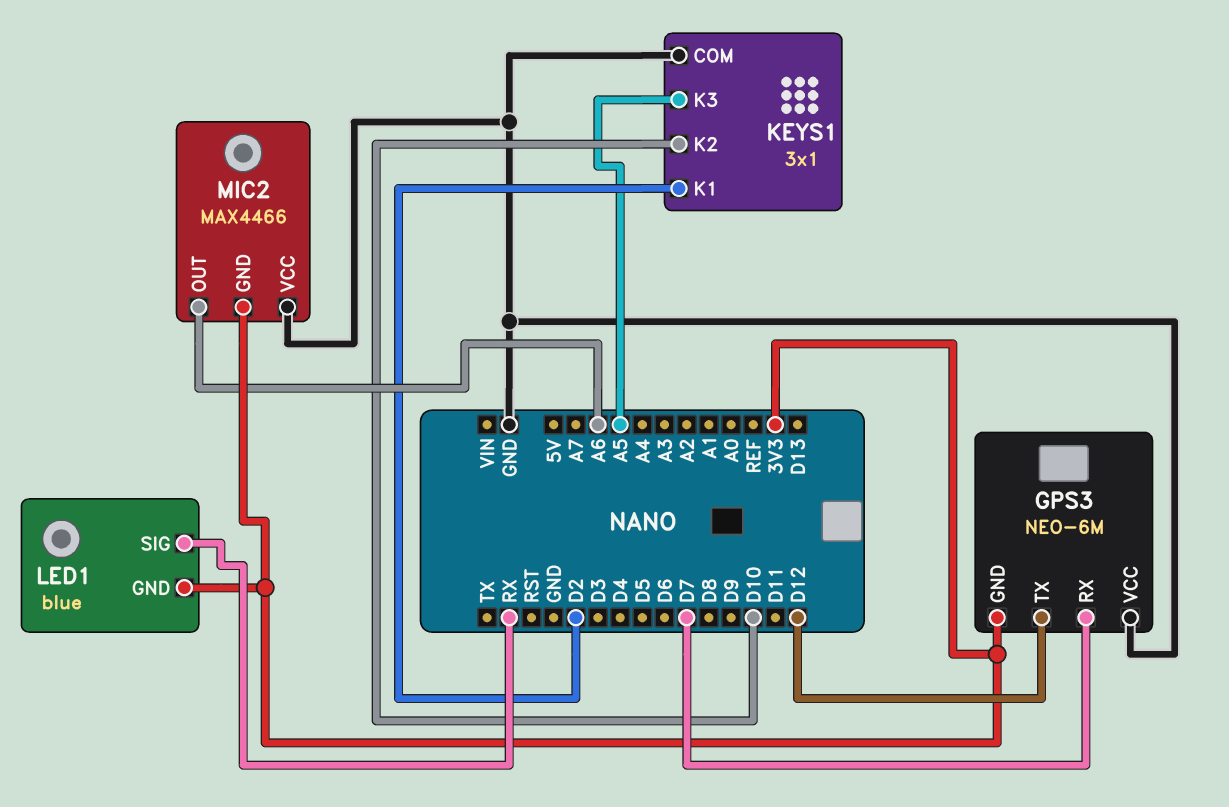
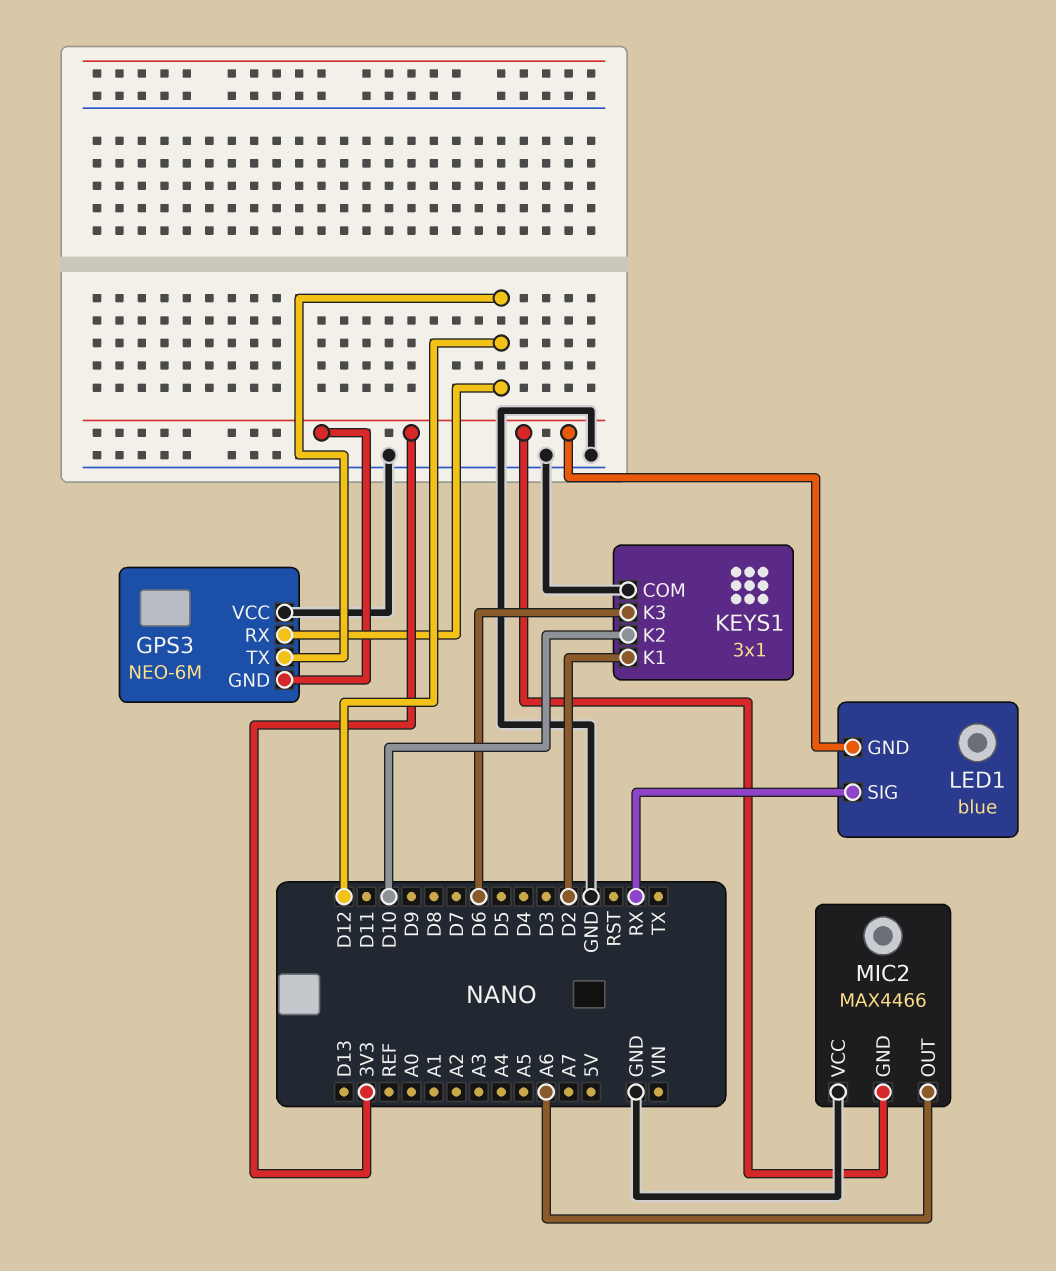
GPS3 pin RX: D7 -> D12
KEYS1 pin K3: A5 -> D6

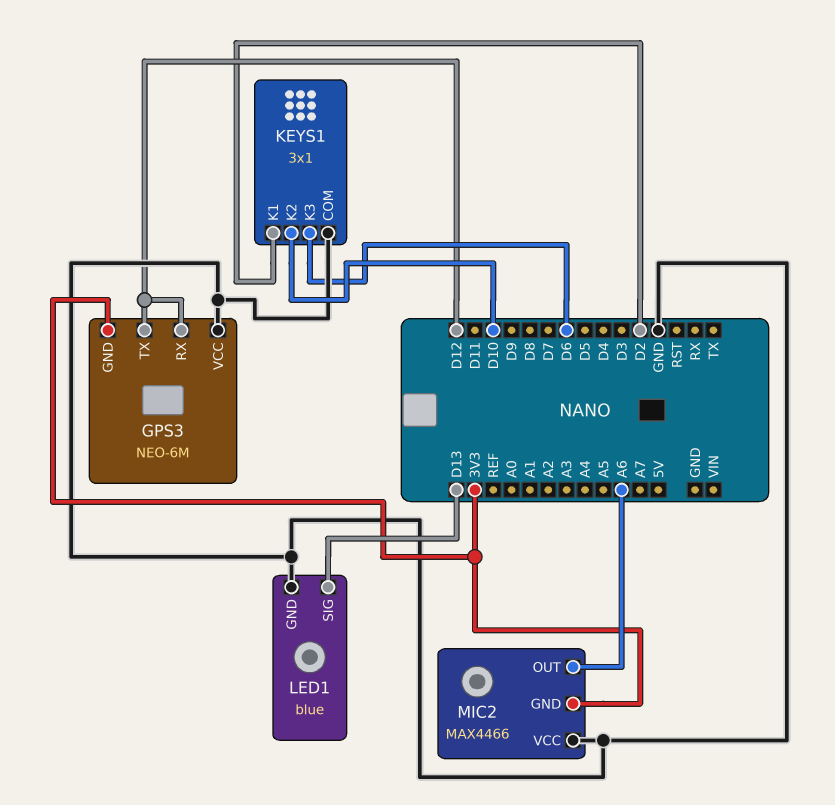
LED1 pin GND: 3V3 -> GND
LED1 pin SIG: RX -> D13

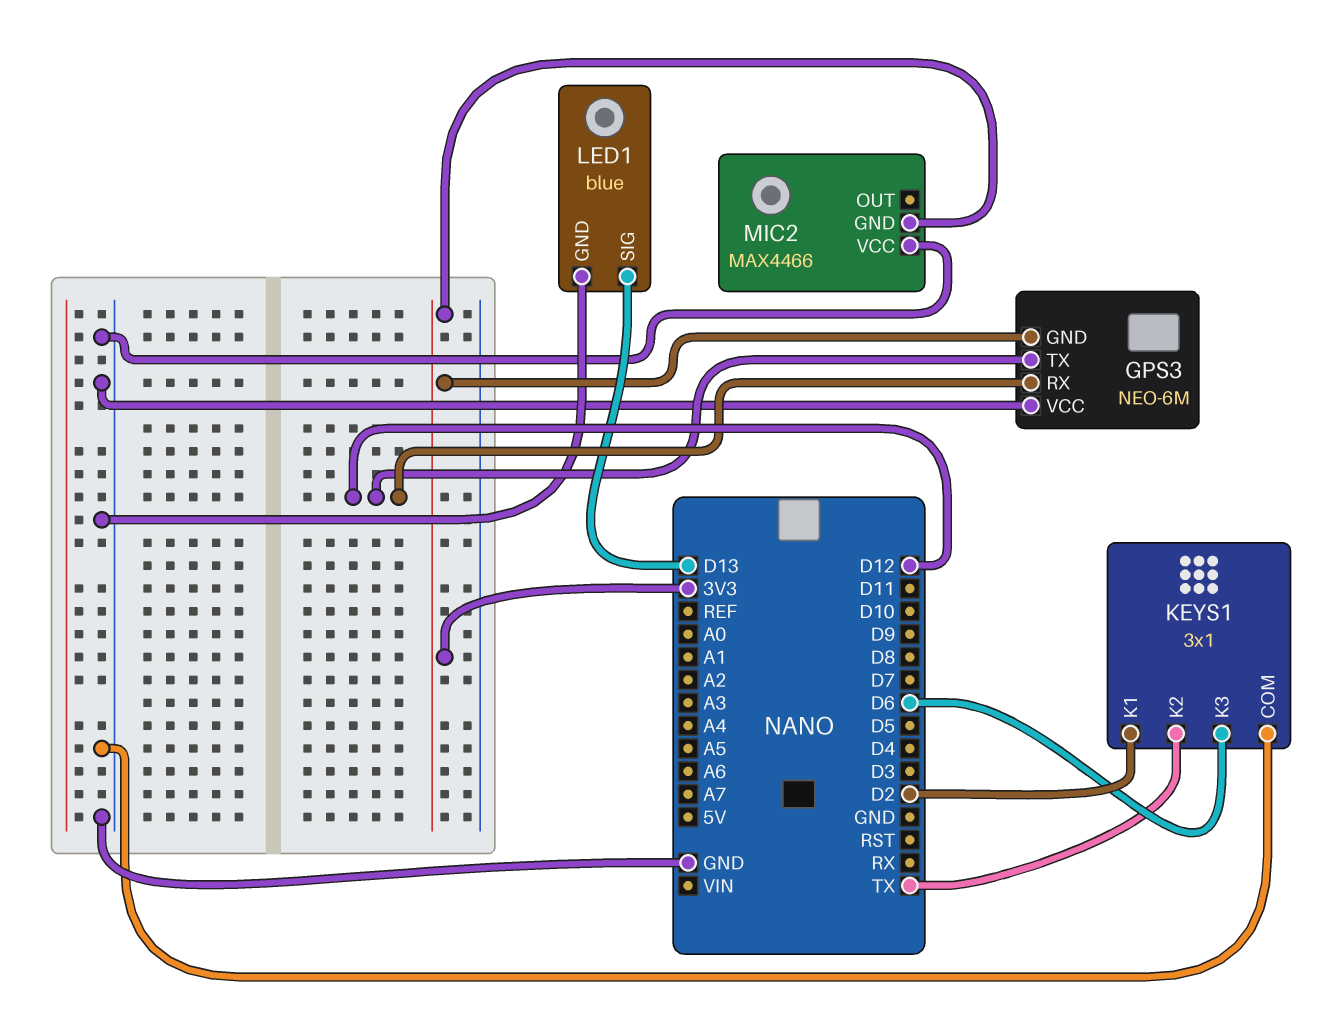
KEYS1 pin K2: D10 -> TX
MIC2 pin OUT: A6 -> none

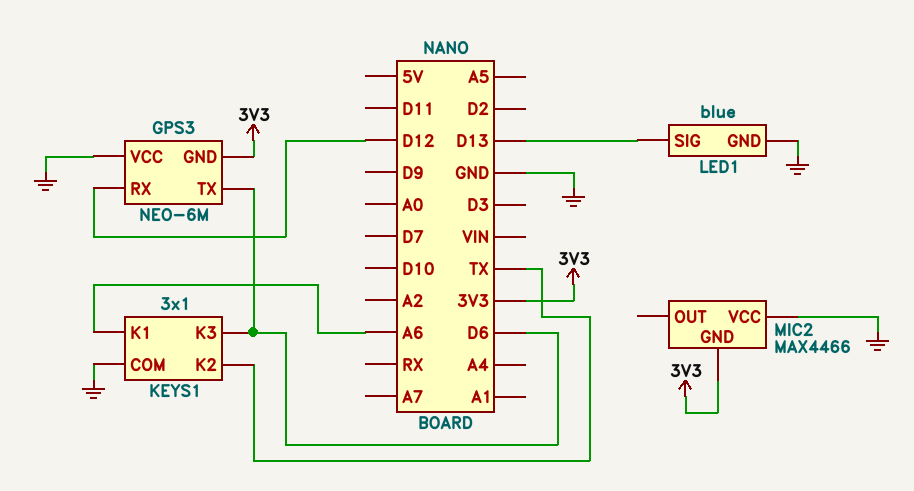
GPS3 pin TX: D12 -> D6
KEYS1 pin K1: D2 -> A6

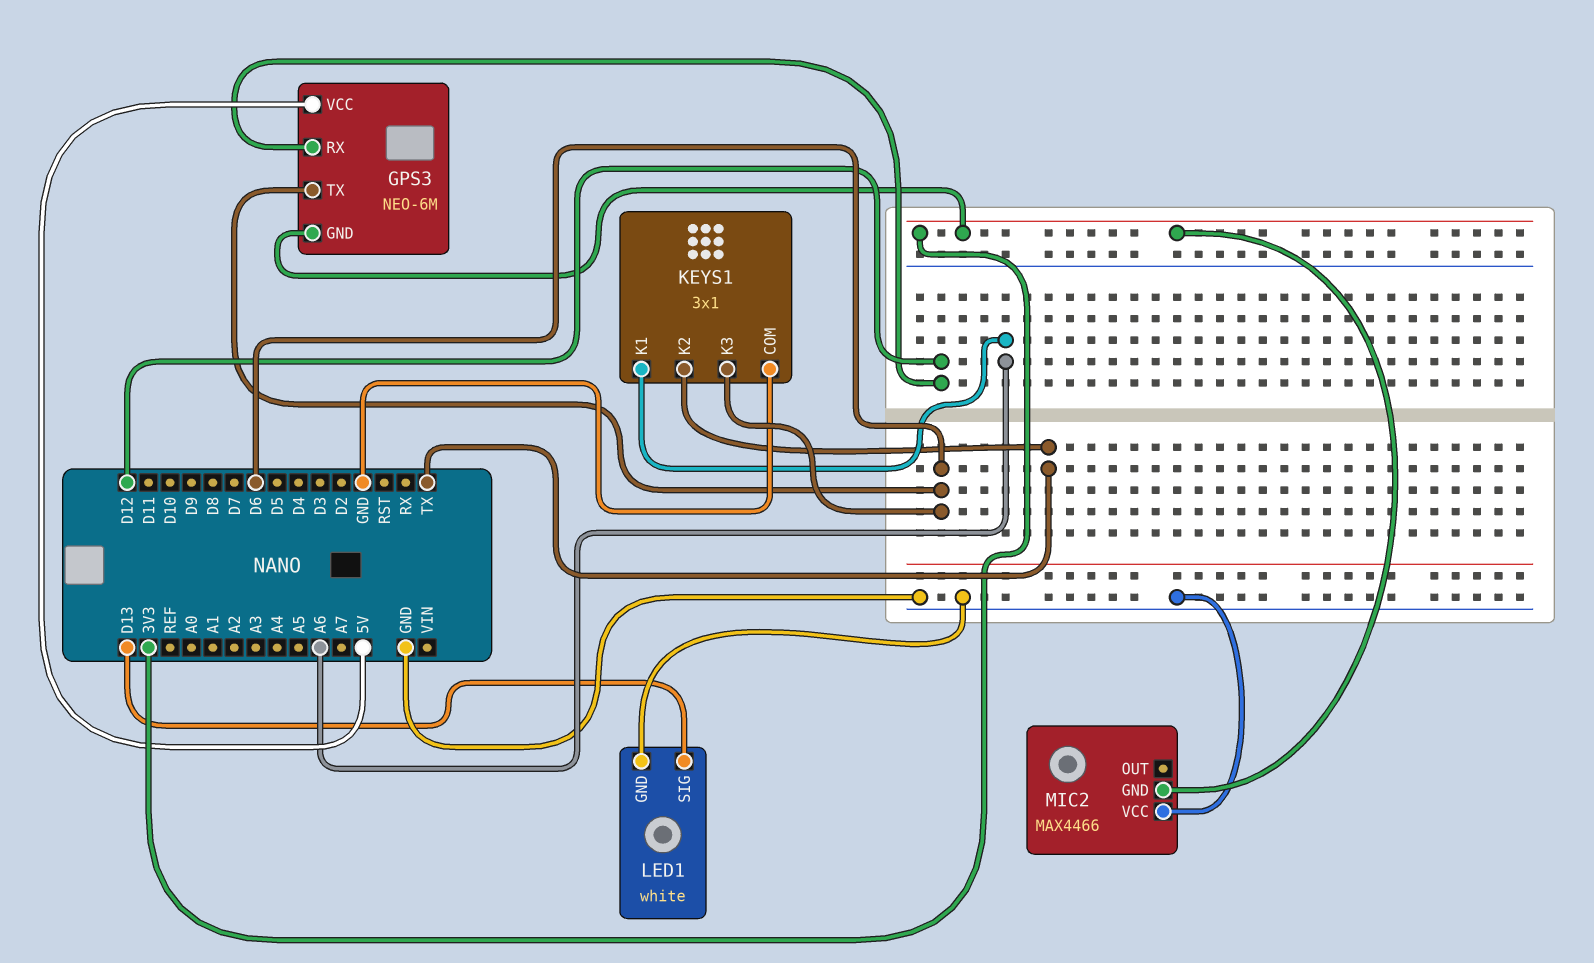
GPS3 pin VCC: GND -> 5V
LED1: blue -> white

